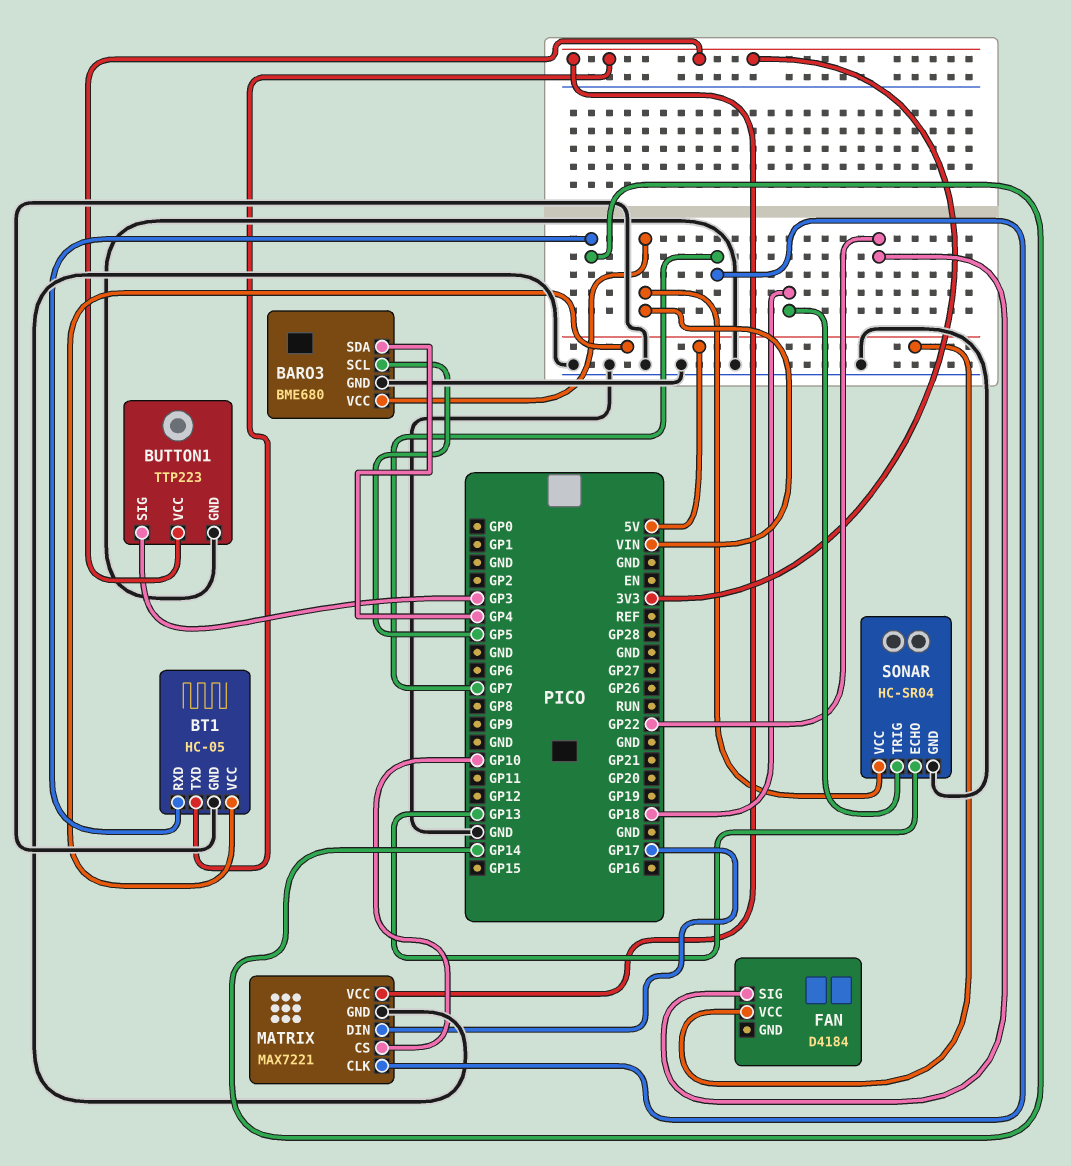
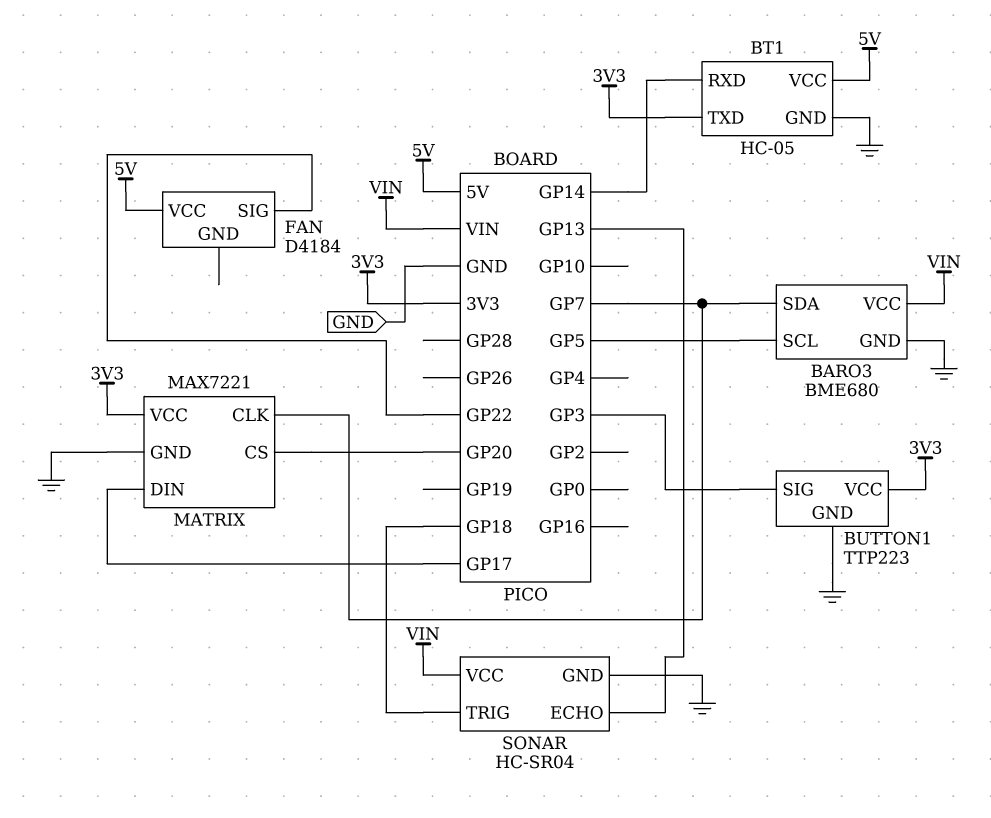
BARO3 pin SDA: GP4 -> GP7
MATRIX pin CS: GP10 -> GP20

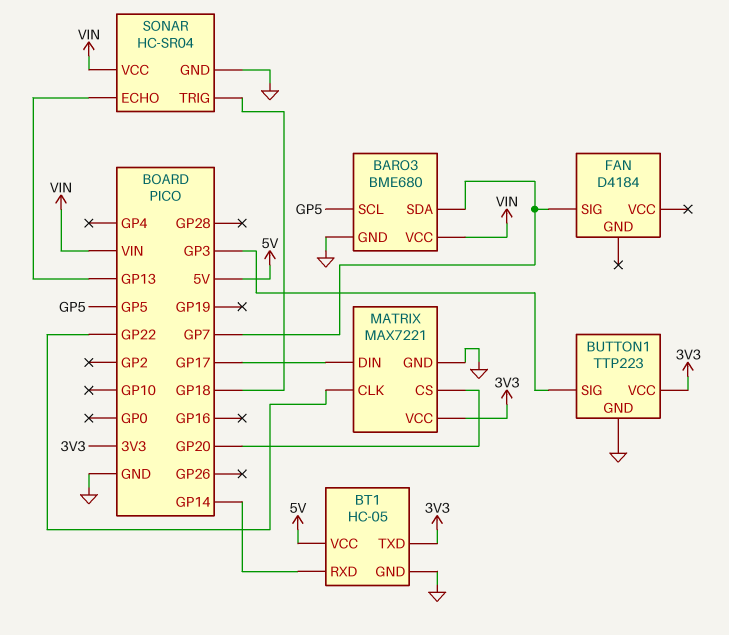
FAN pin SIG: GP22 -> GP7
FAN pin VCC: 5V -> none
MATRIX pin CLK: GP7 -> GP22

